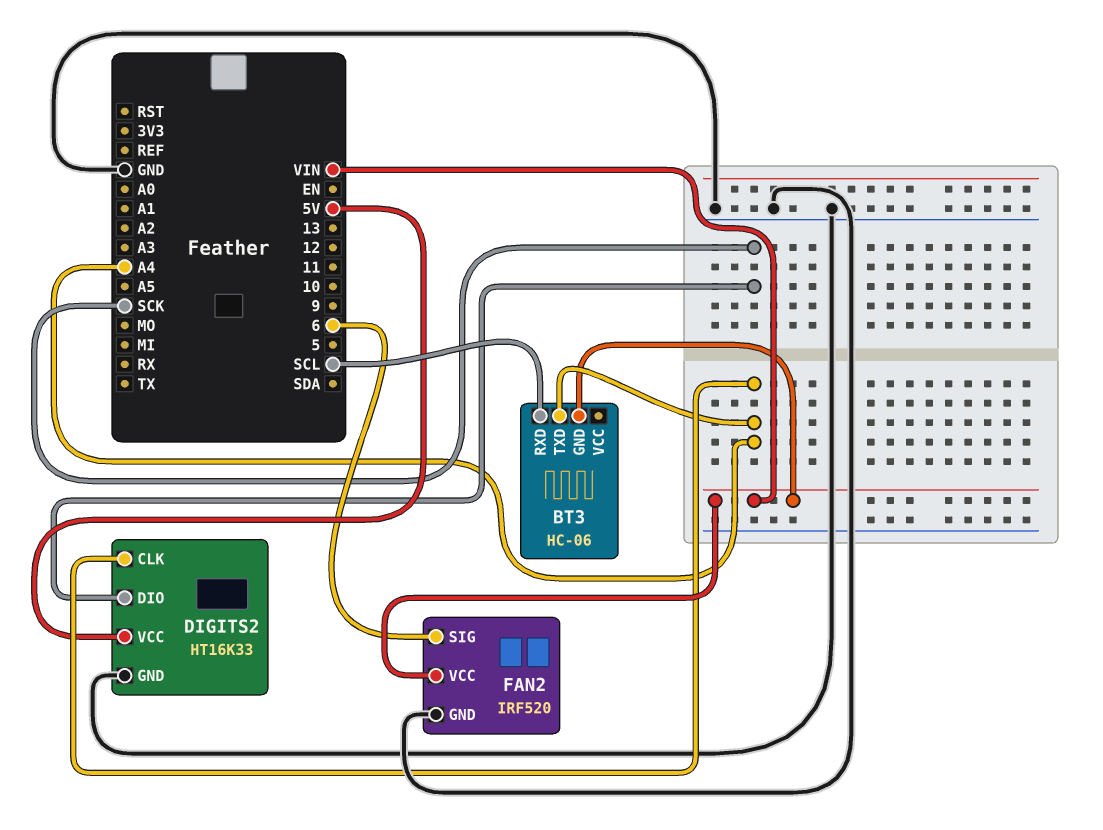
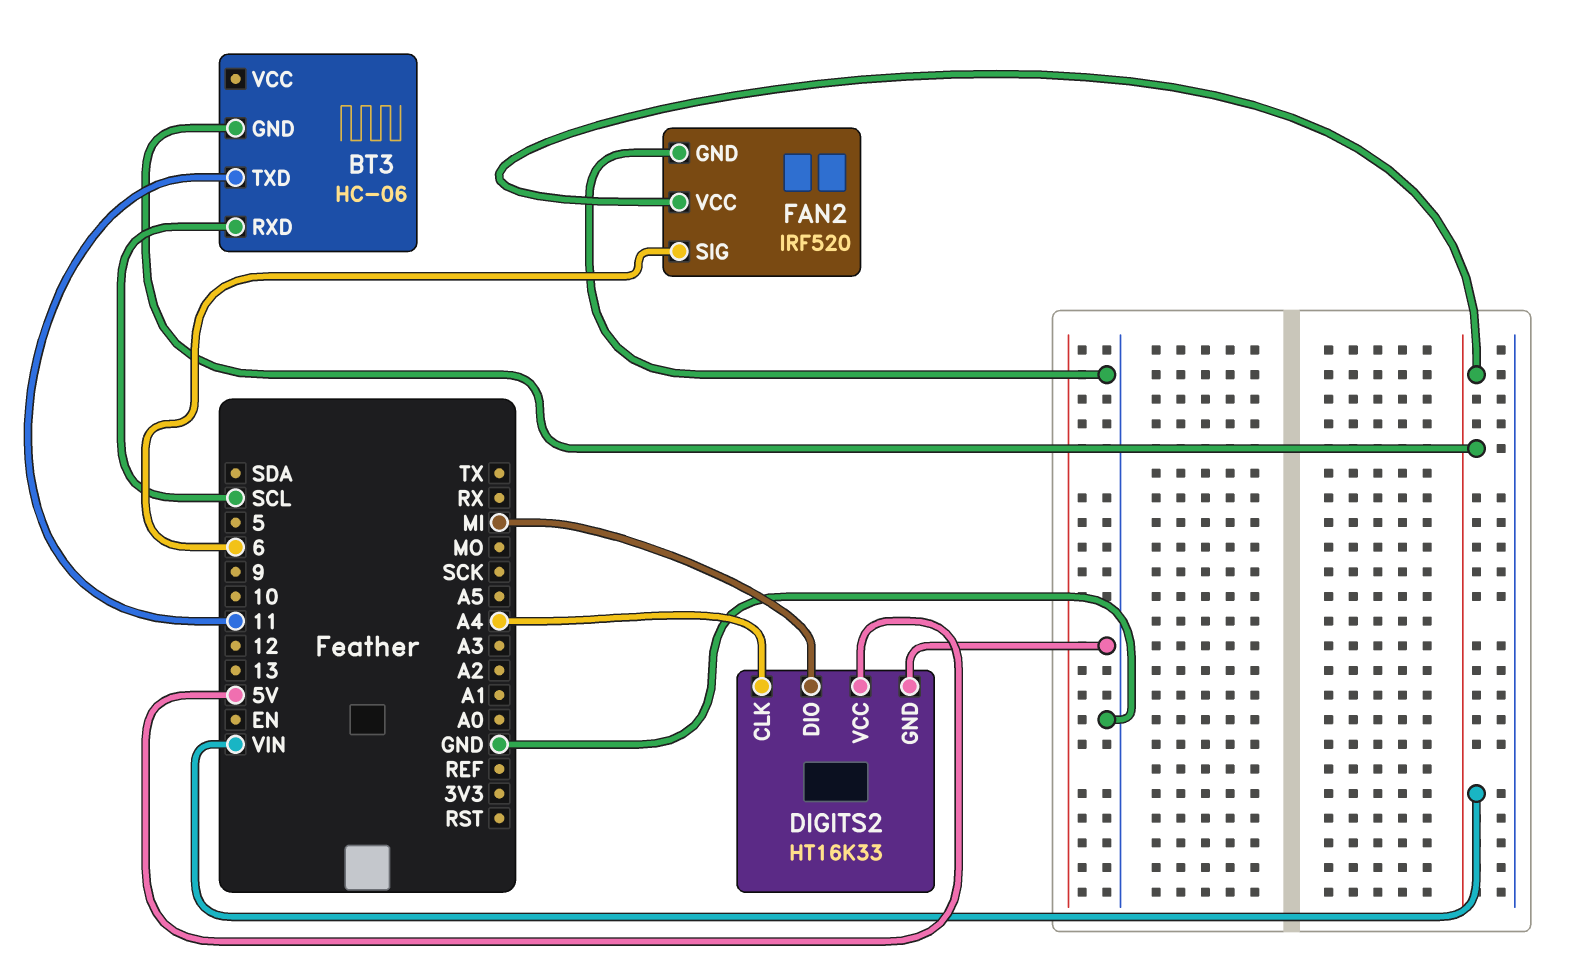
BT3 pin TXD: A4 -> 11
DIGITS2 pin DIO: SCK -> MI

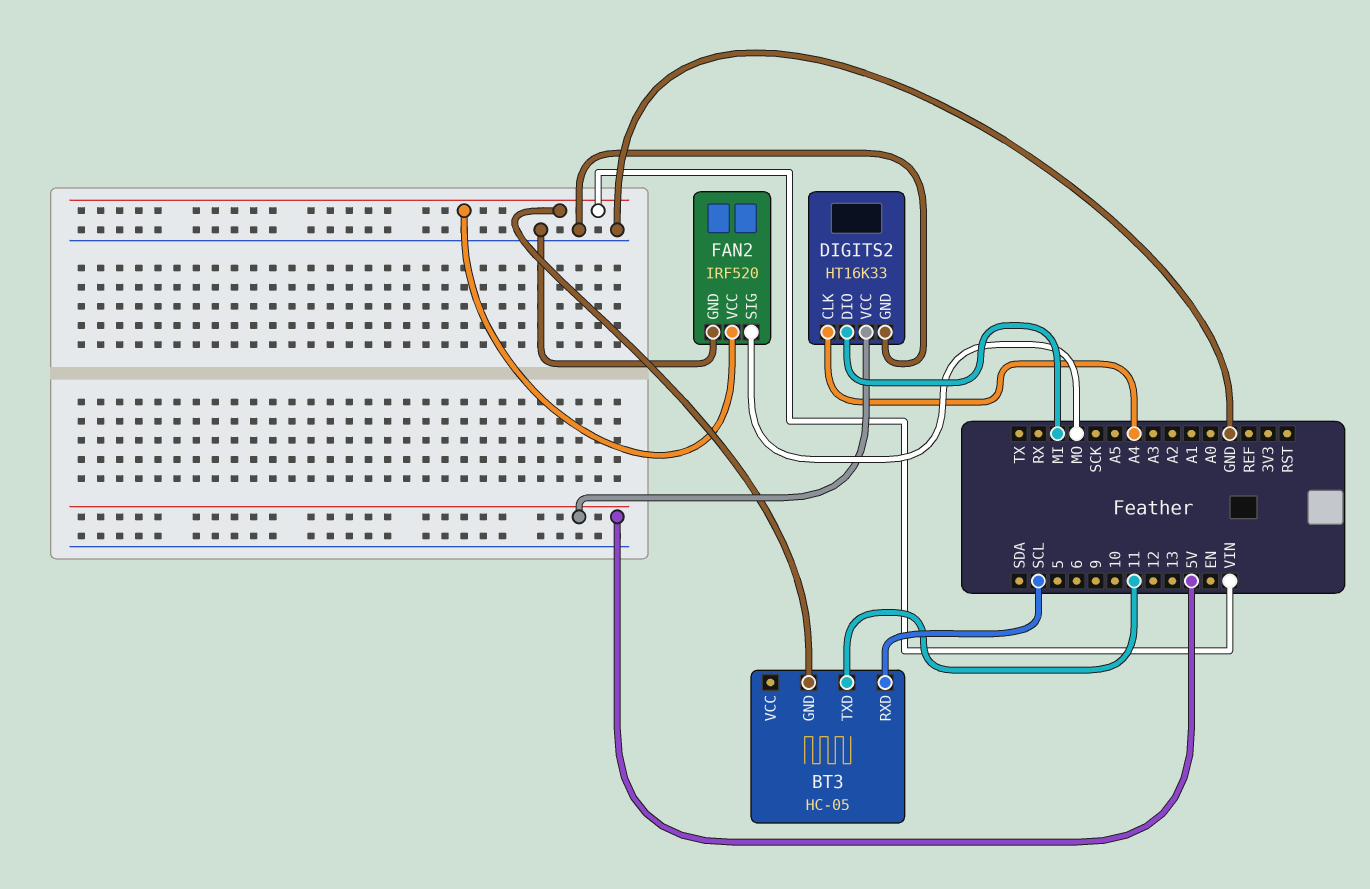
BT3: HC-06 -> HC-05
FAN2 pin SIG: 6 -> MO

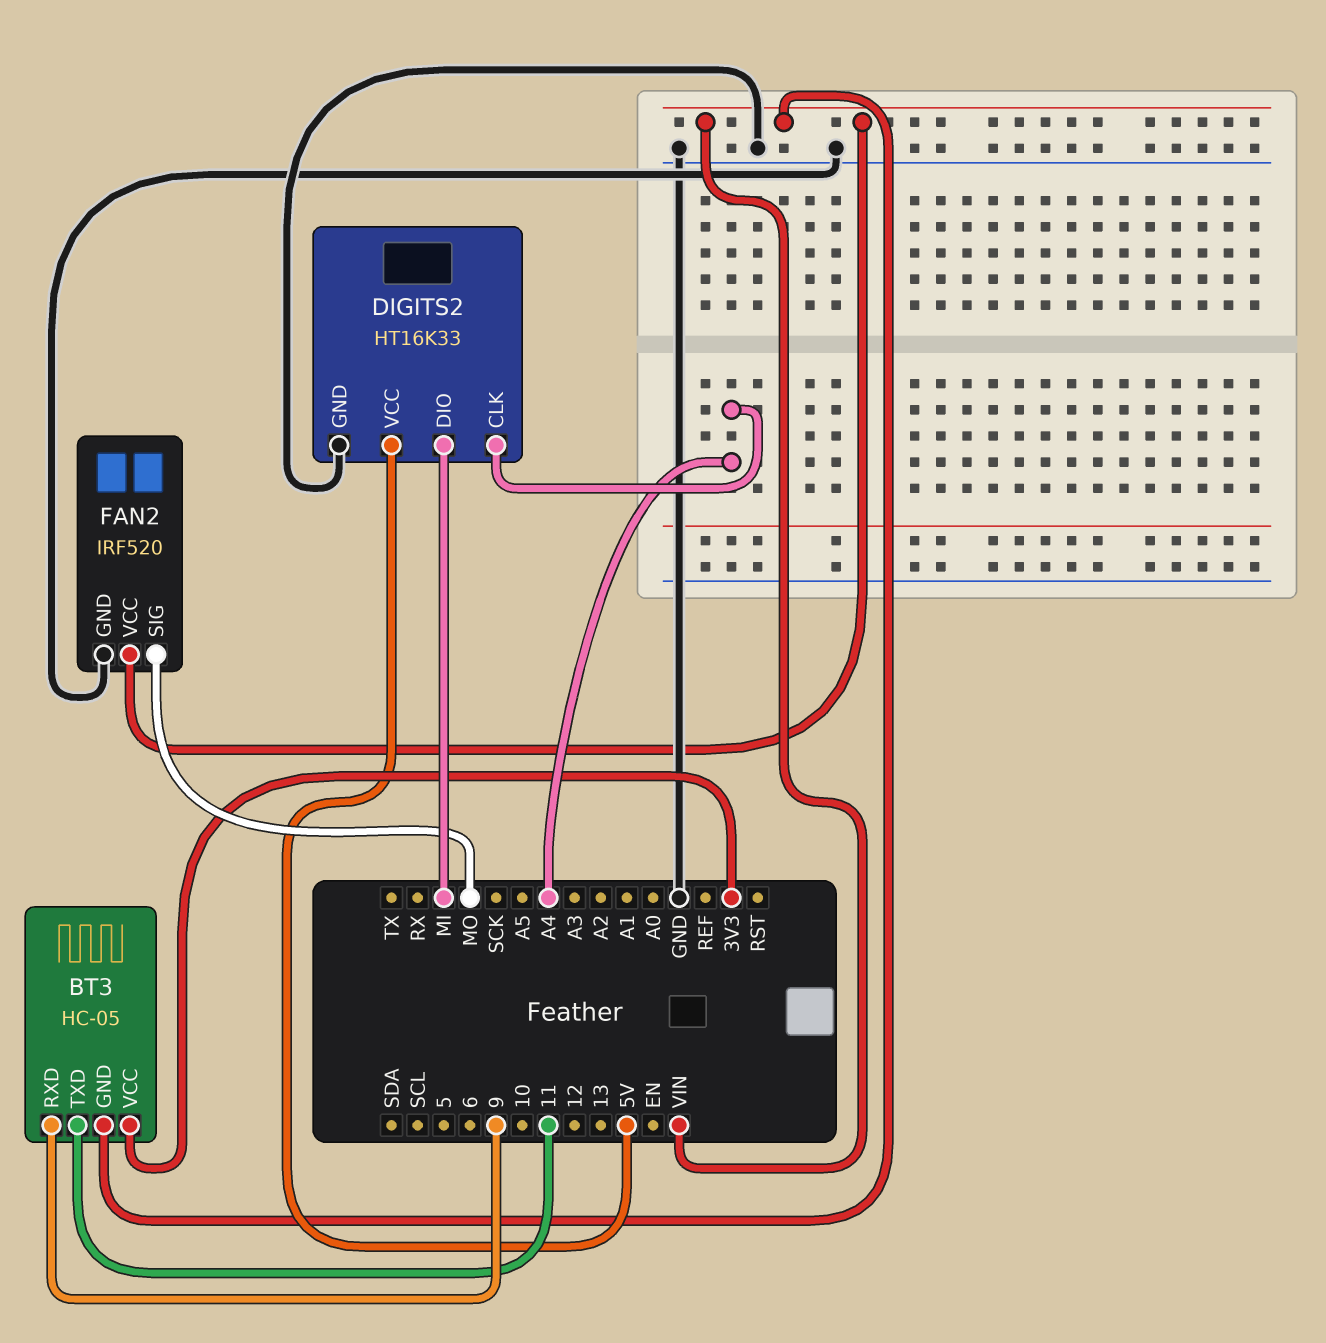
BT3 pin RXD: SCL -> 9
BT3 pin VCC: none -> 3V3

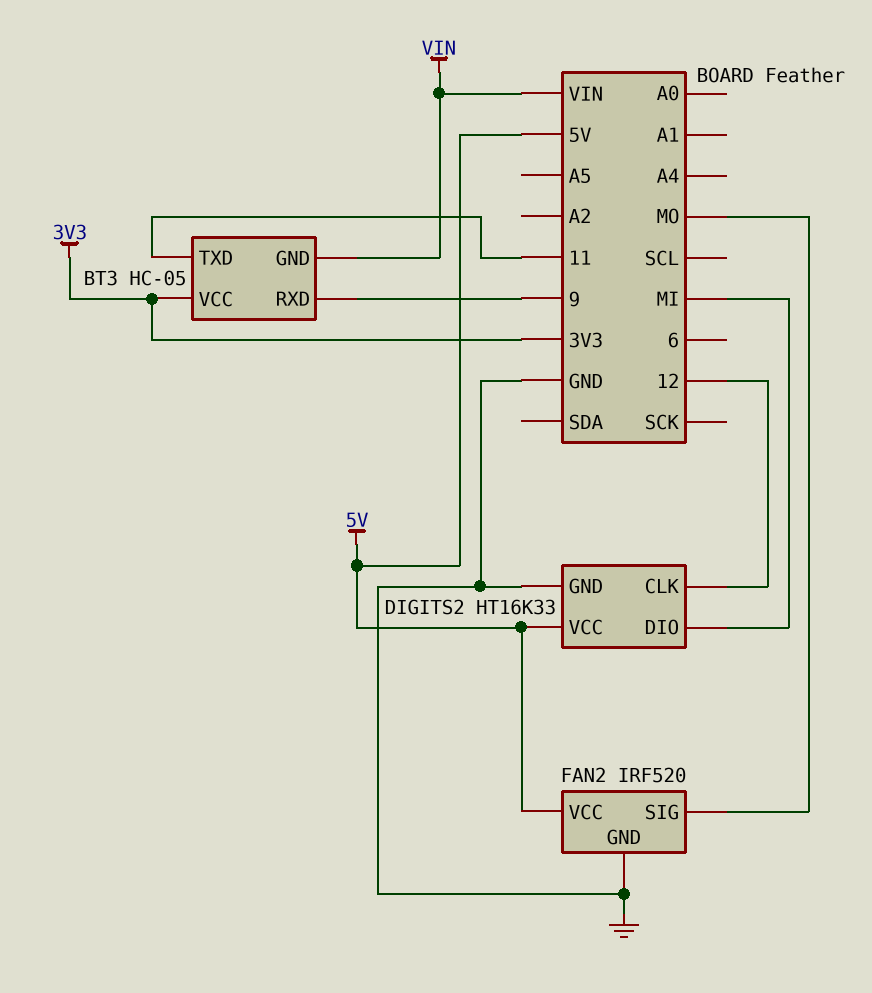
DIGITS2 pin CLK: A4 -> 12
FAN2 pin VCC: VIN -> 5V

